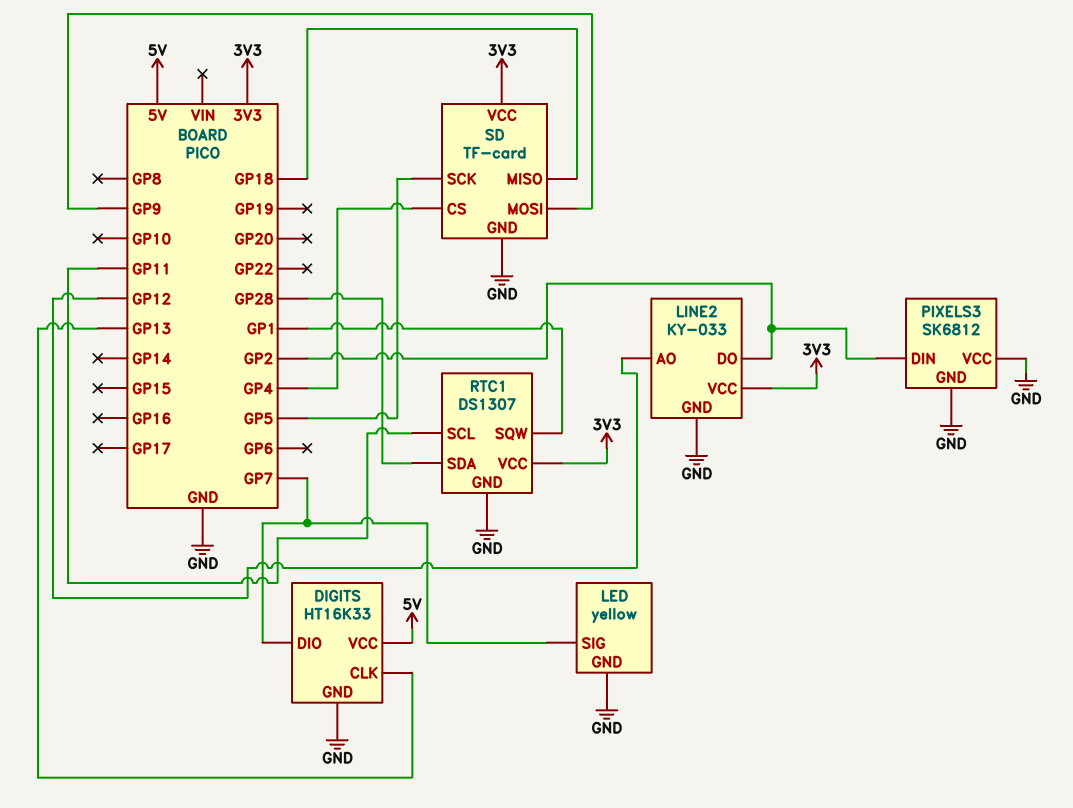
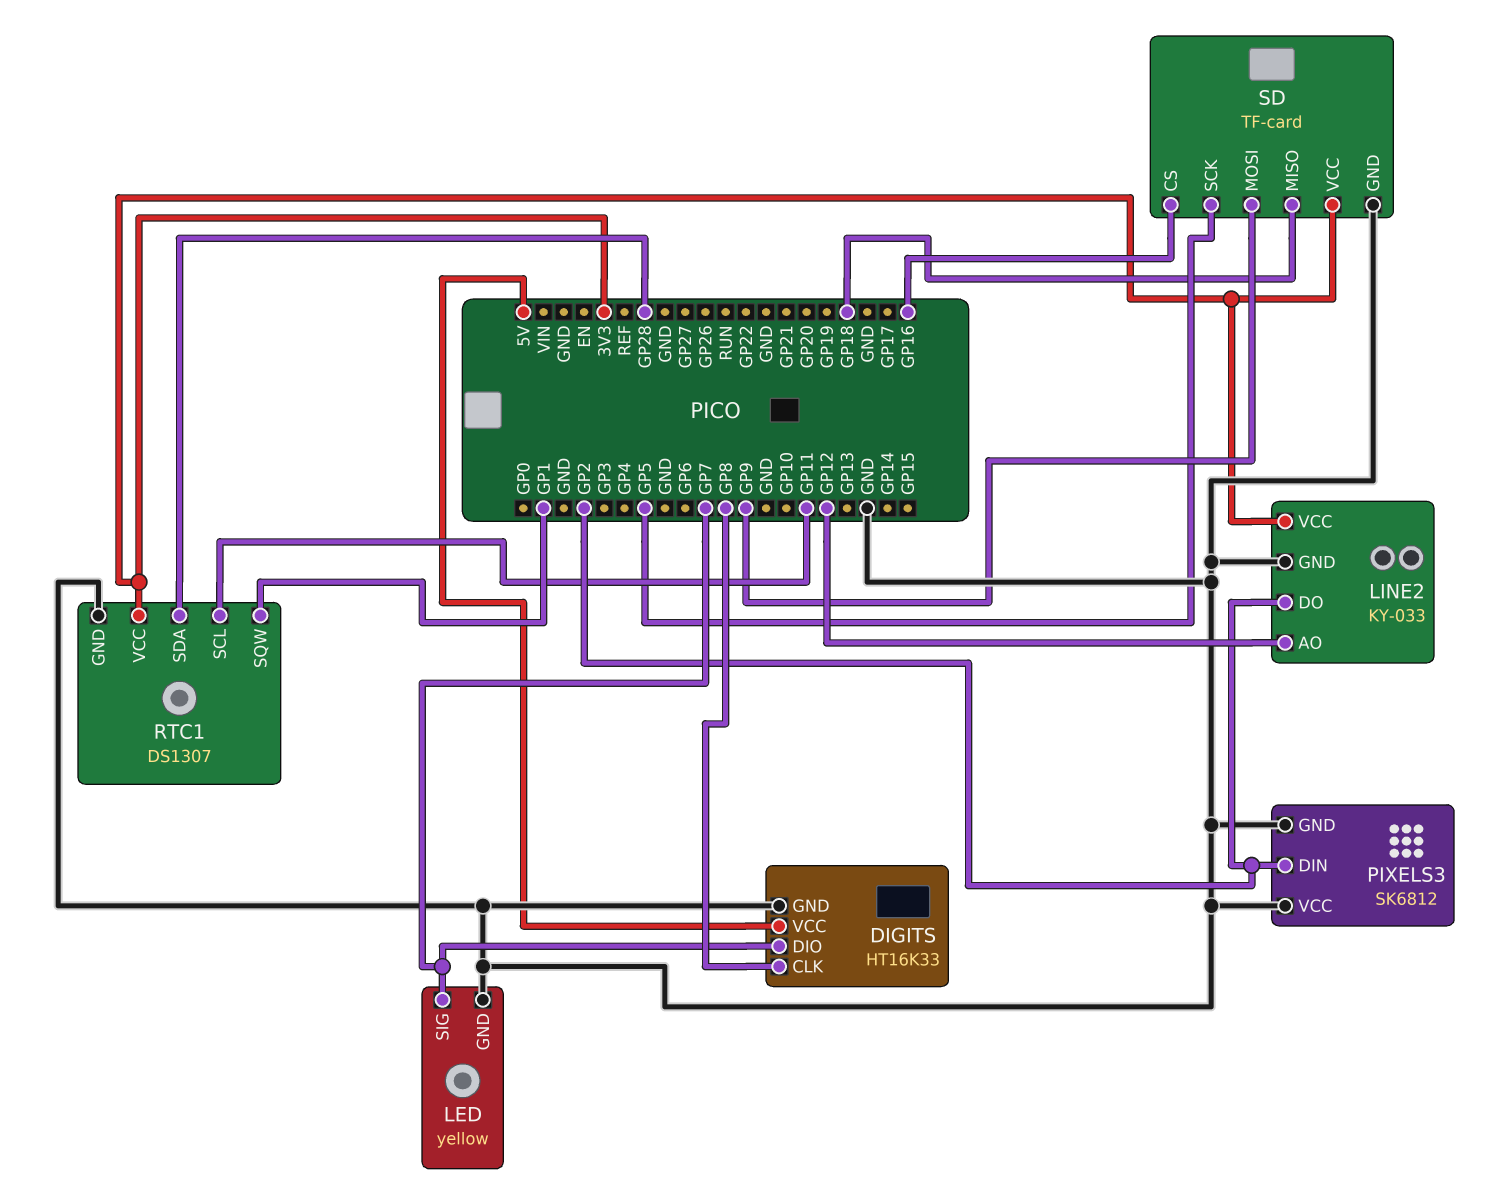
DIGITS pin CLK: GP13 -> GP8
SD pin CS: GP4 -> GP16

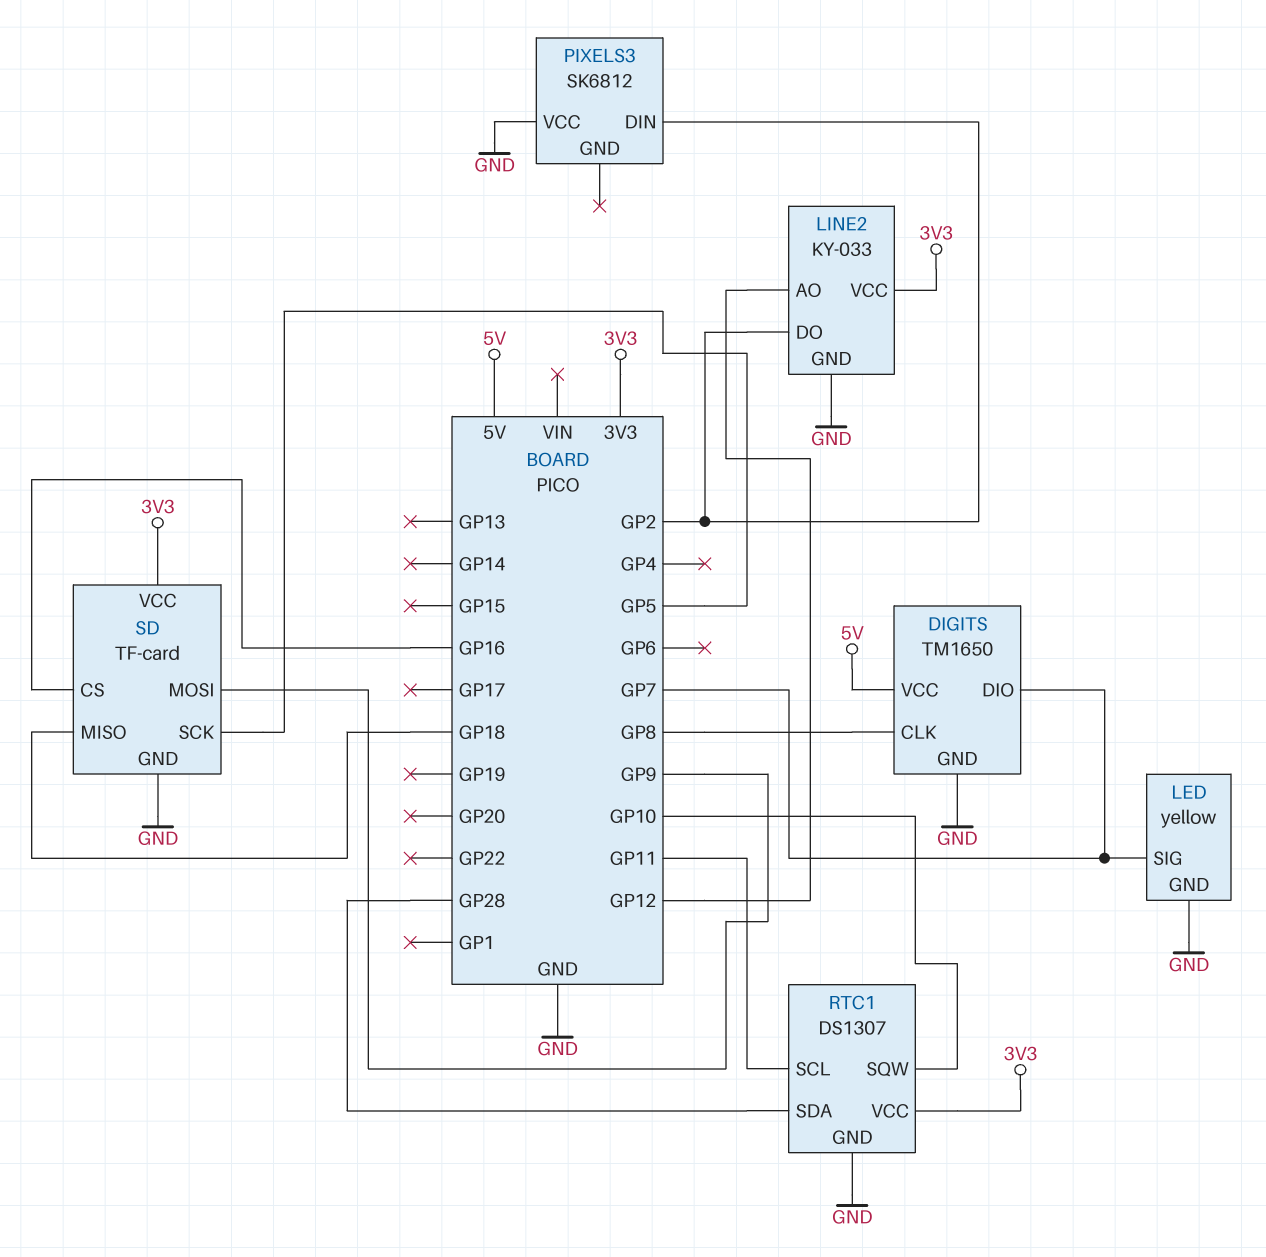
DIGITS: HT16K33 -> TM1650
PIXELS3 pin GND: GND -> none
RTC1 pin SQW: GP1 -> GP10

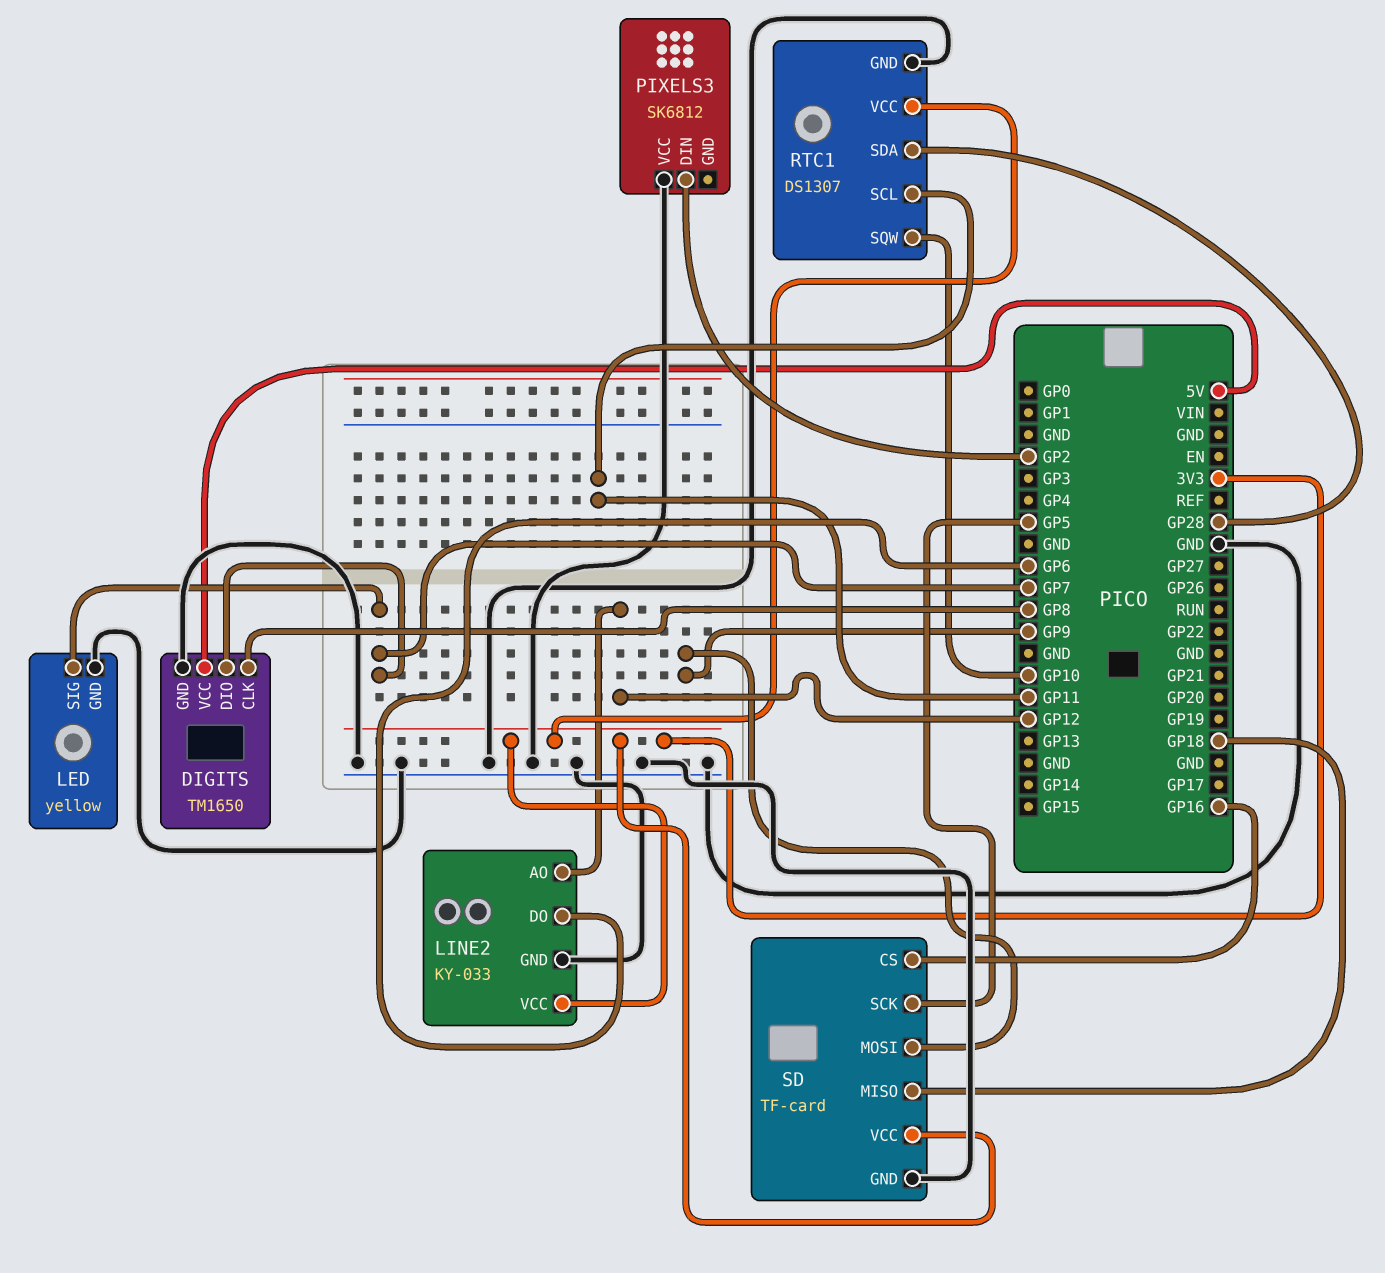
LINE2 pin DO: GP2 -> GP6

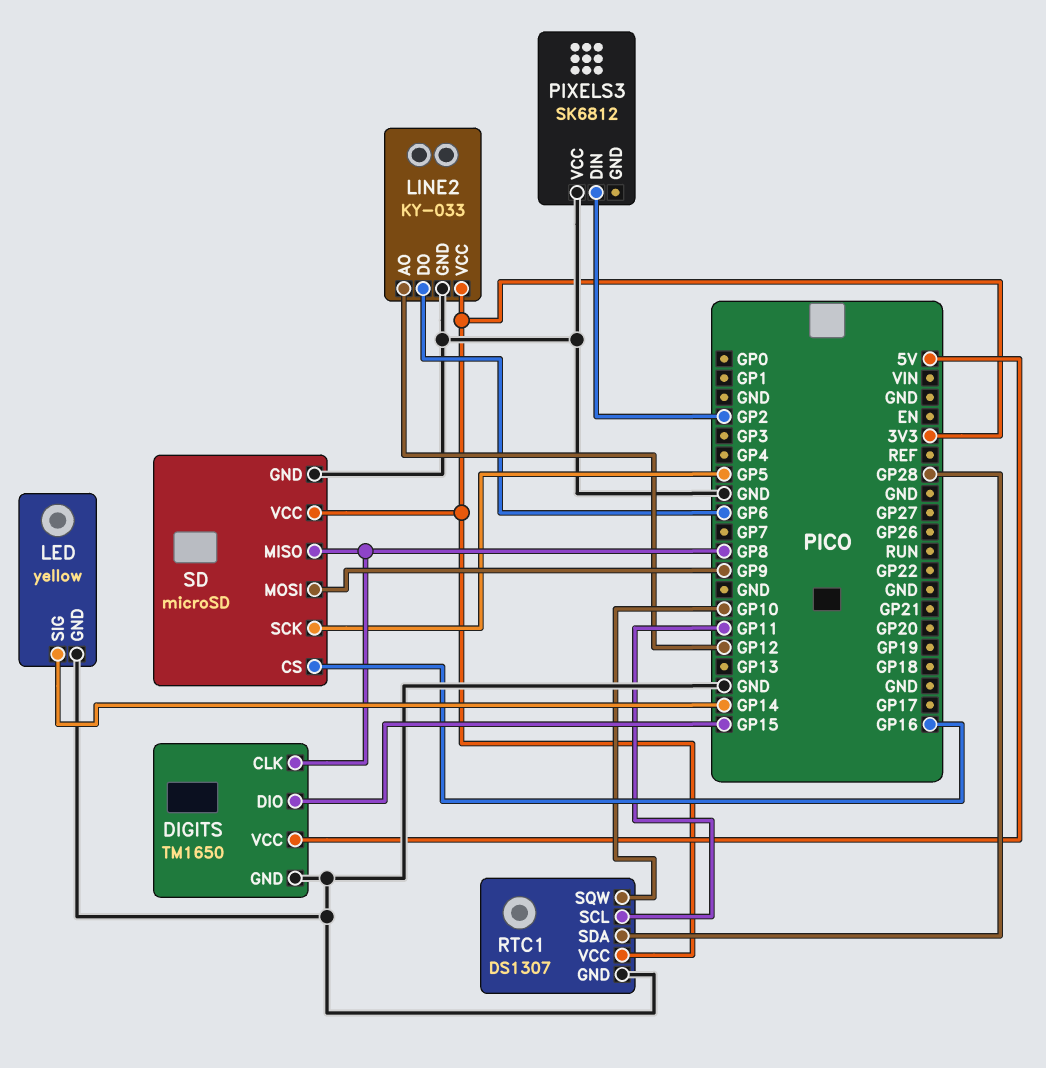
DIGITS pin DIO: GP7 -> GP15
LED pin SIG: GP7 -> GP14
SD: TF-card -> microSD
SD pin MISO: GP18 -> GP8

